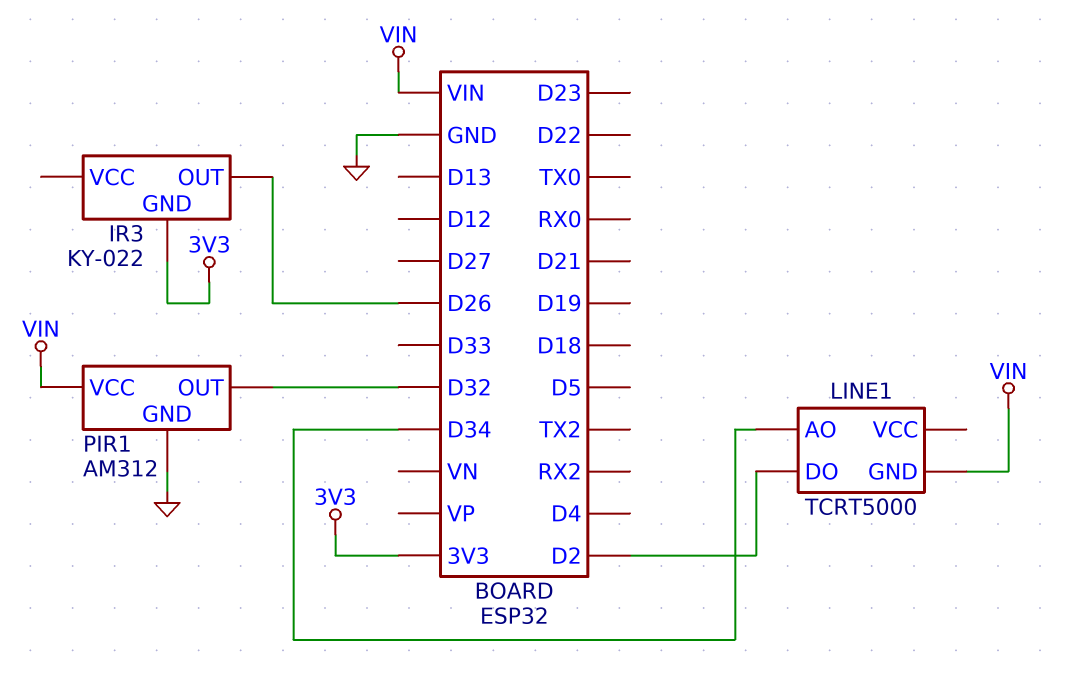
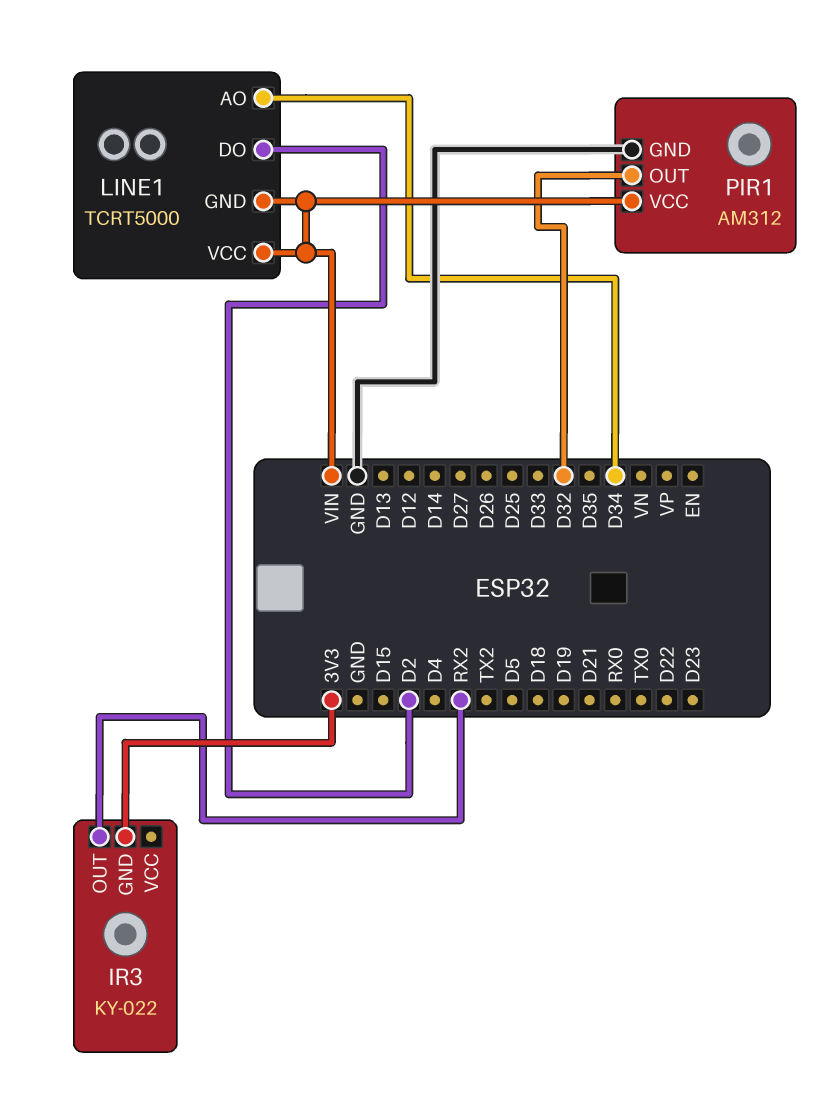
IR3 pin OUT: D26 -> RX2
LINE1 pin VCC: none -> VIN

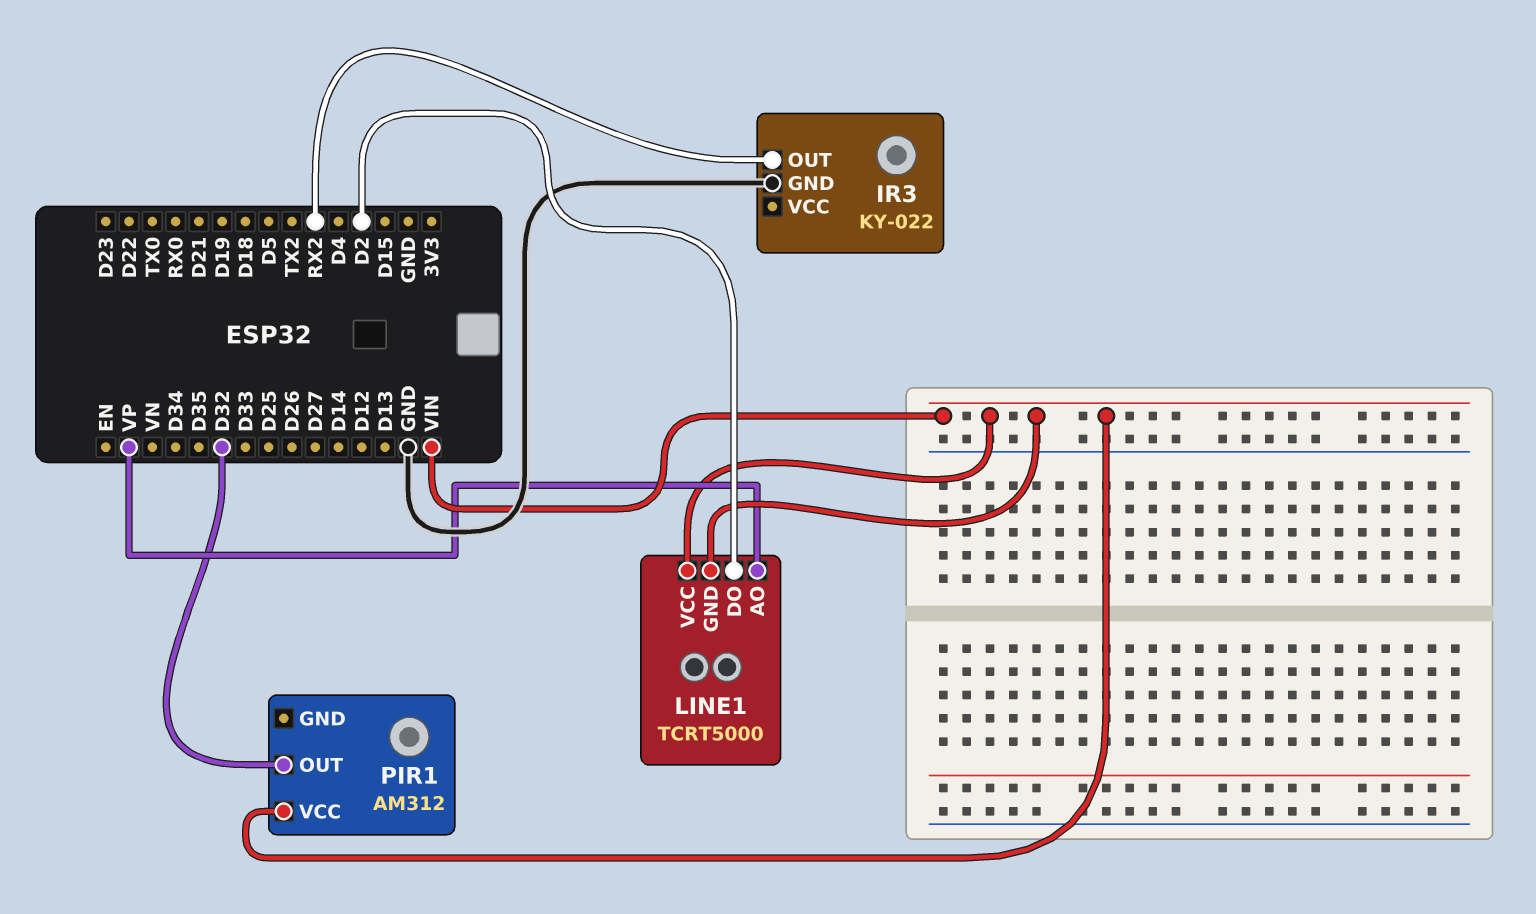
IR3 pin GND: 3V3 -> GND
LINE1 pin AO: D34 -> VP
PIR1 pin GND: GND -> none

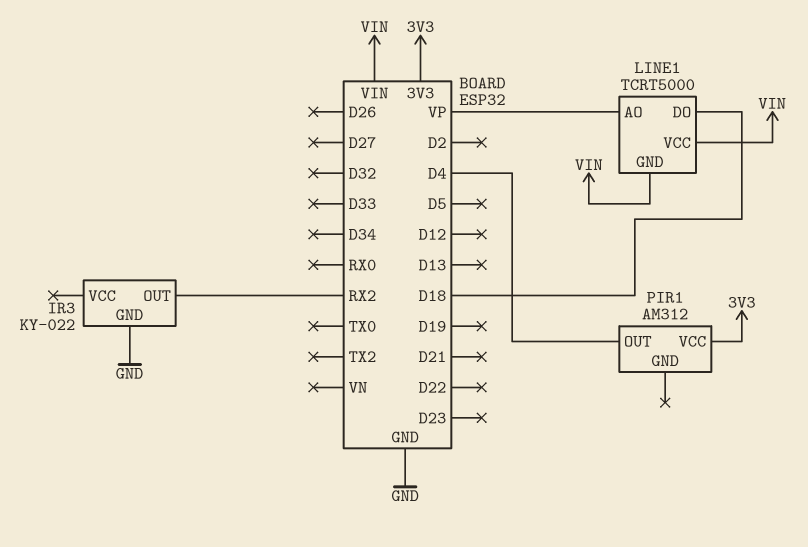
LINE1 pin DO: D2 -> D18
PIR1 pin OUT: D32 -> D4
PIR1 pin VCC: VIN -> 3V3

